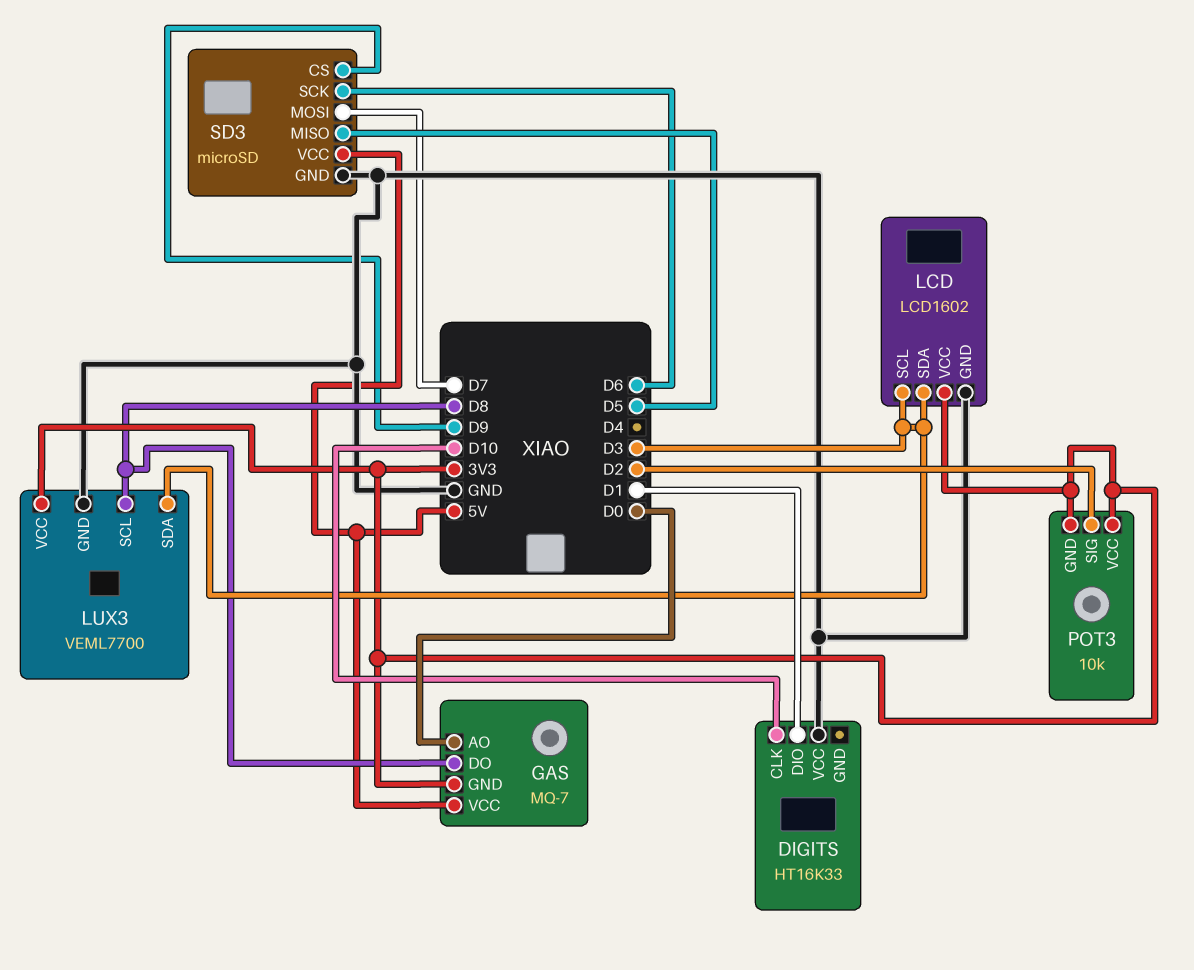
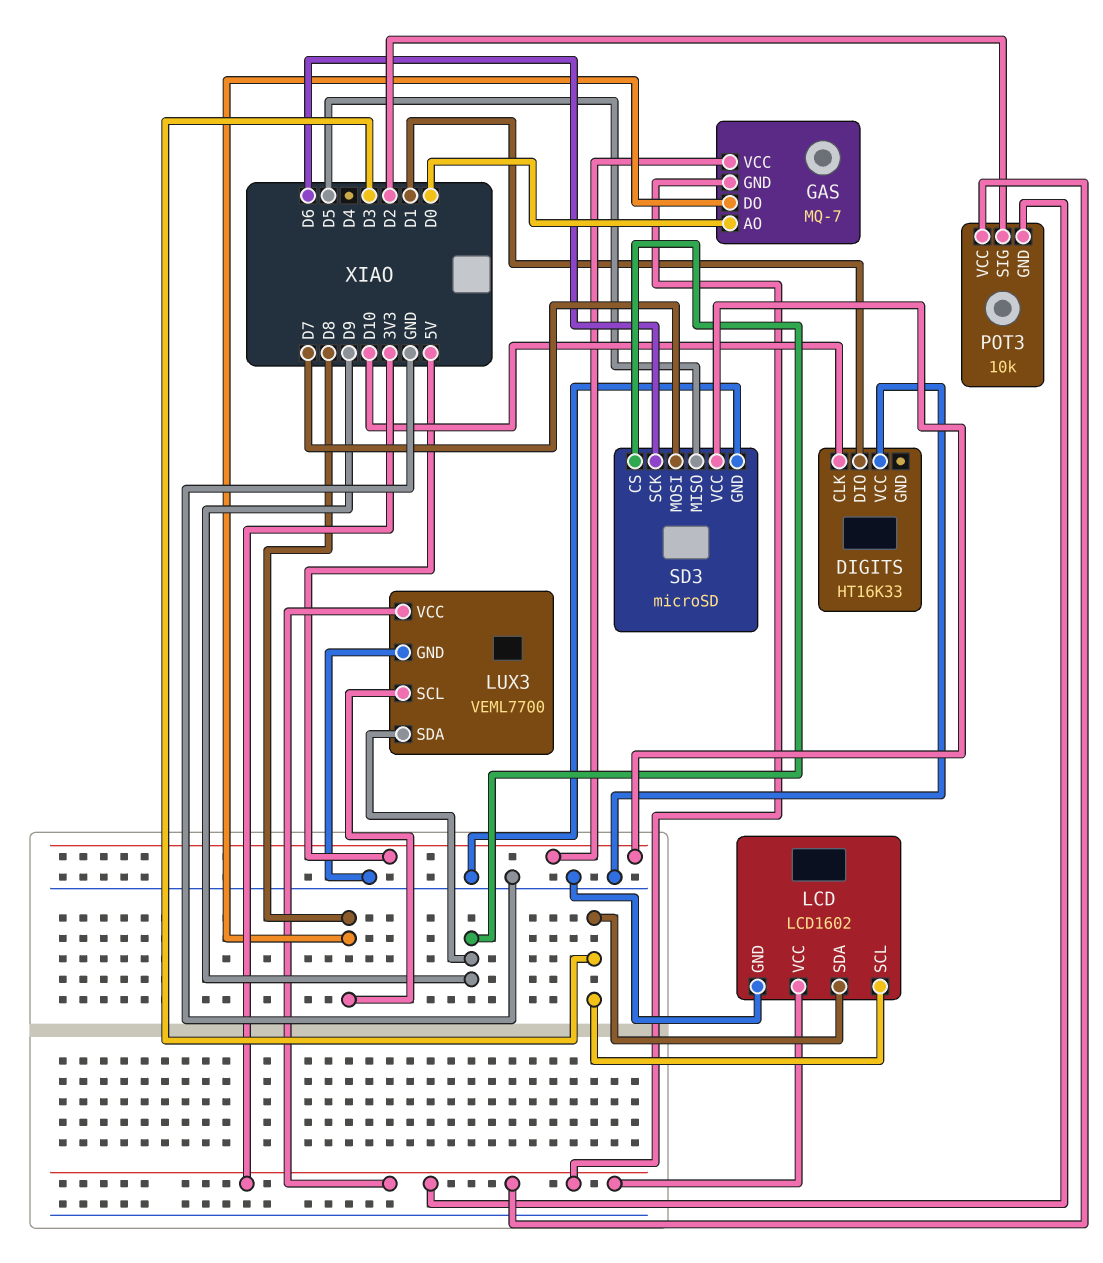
LUX3 pin SDA: D3 -> D9

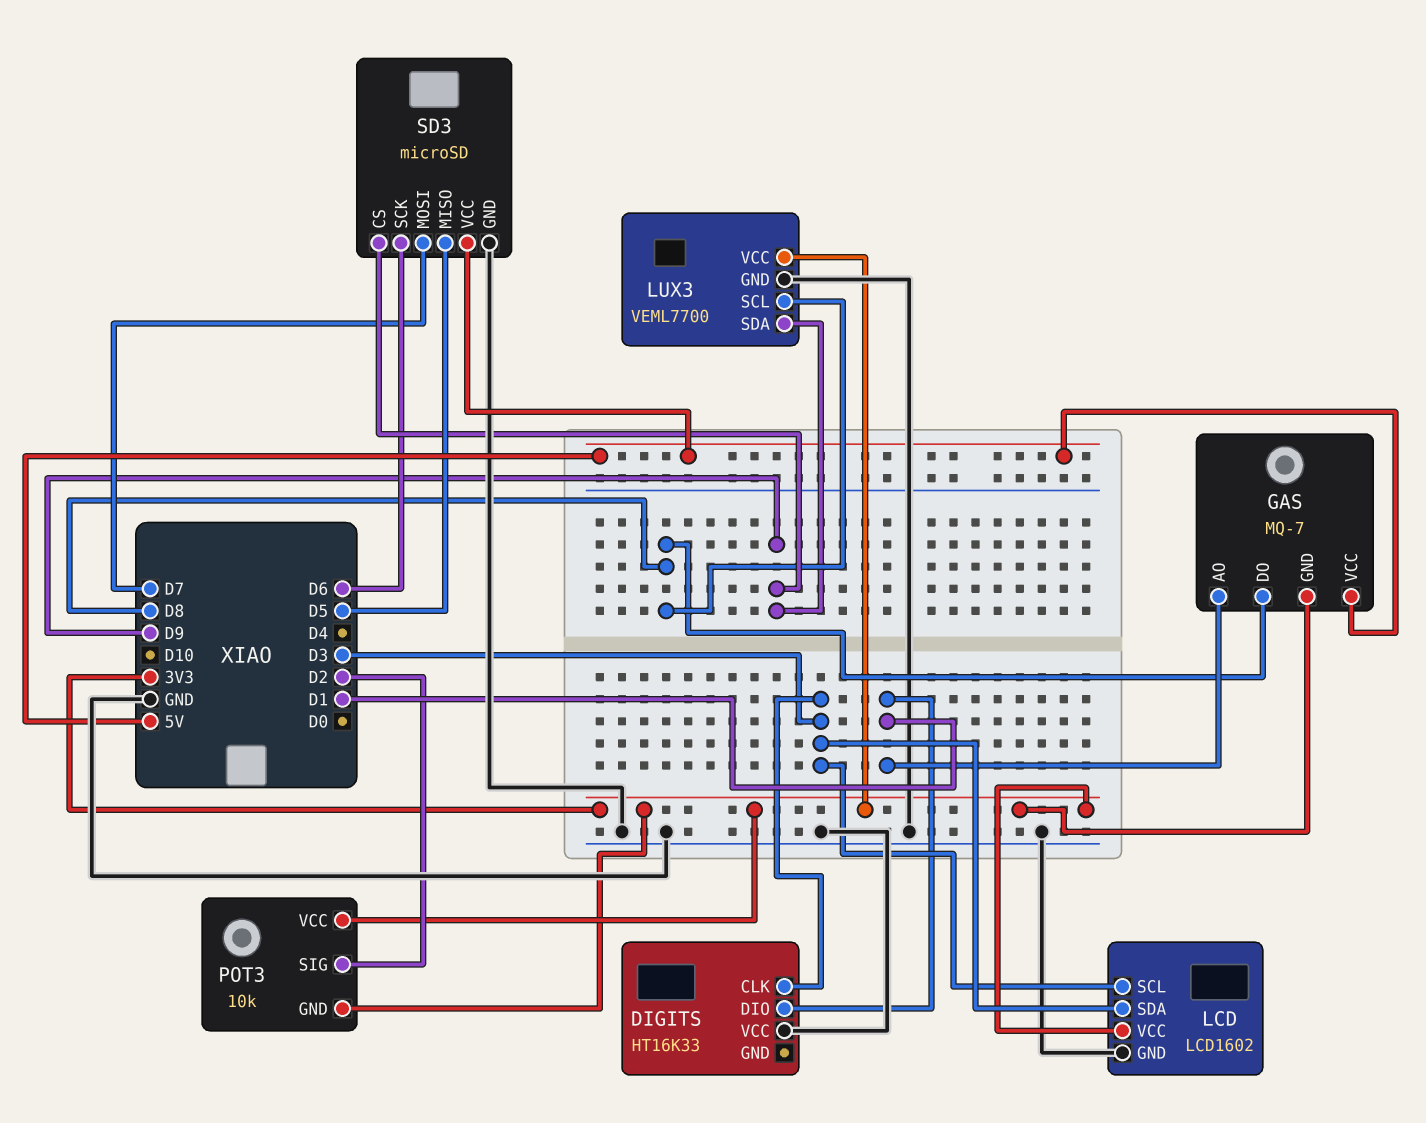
DIGITS pin CLK: D10 -> D3
GAS pin AO: D0 -> D1

